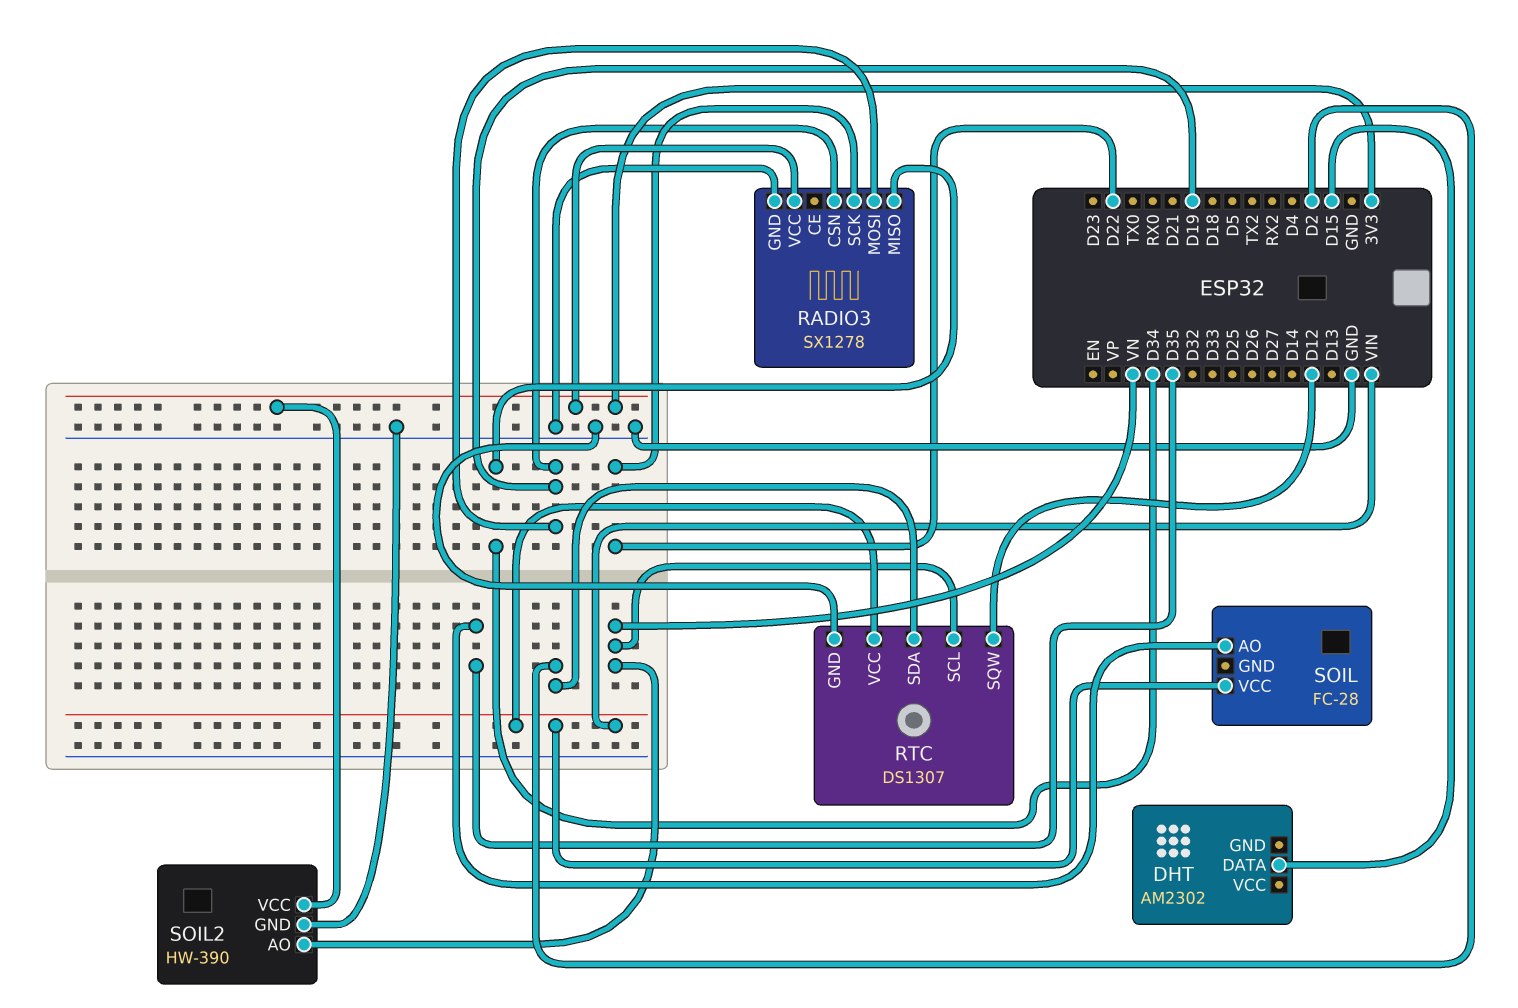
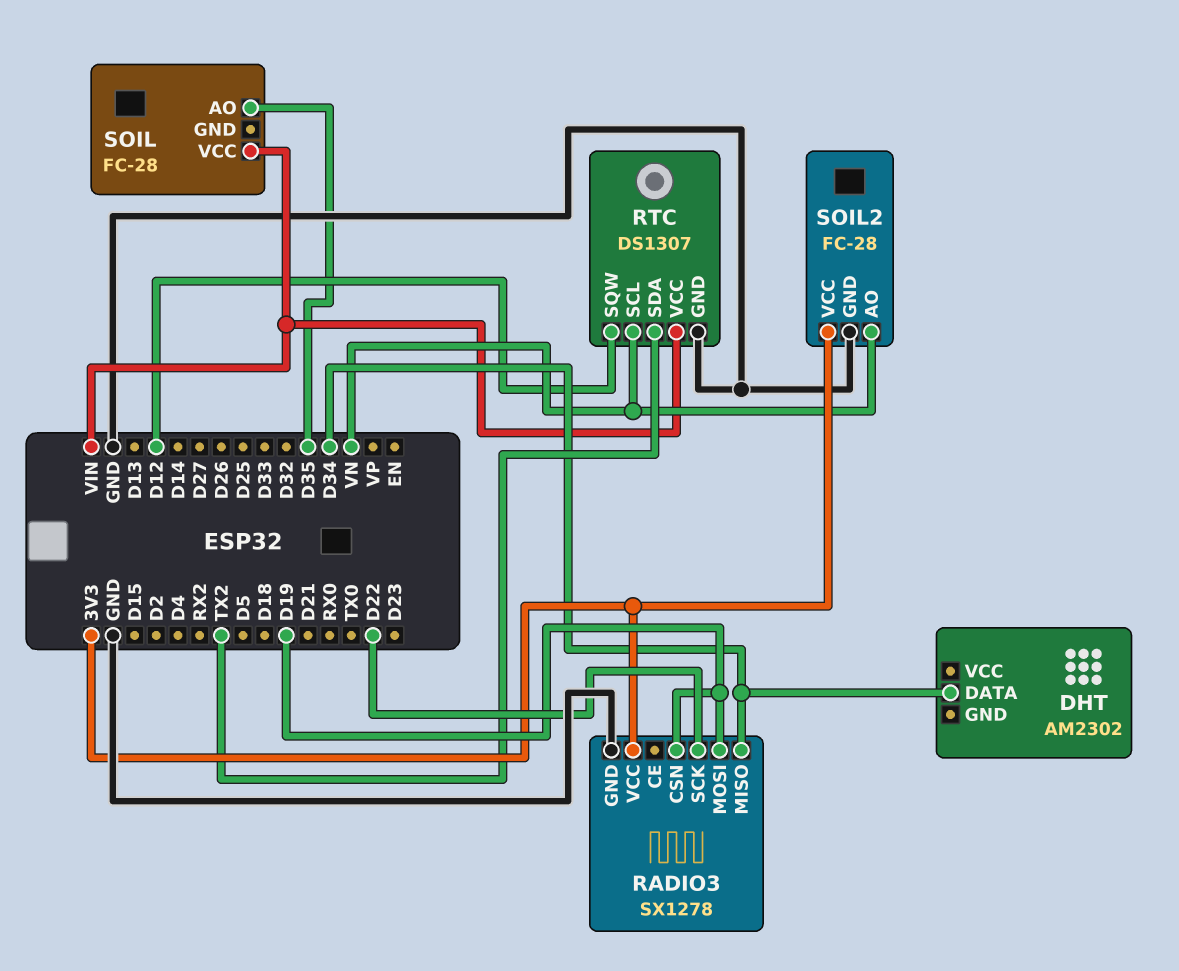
DHT pin DATA: D15 -> D34
RTC pin SDA: D2 -> TX2
SOIL2: HW-390 -> FC-28

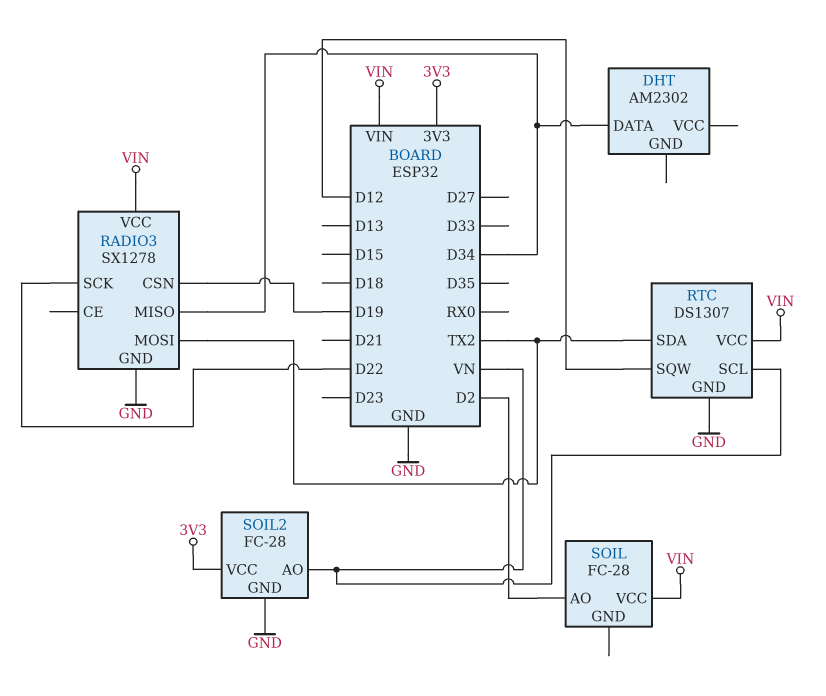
RADIO3 pin MOSI: D19 -> TX2
RADIO3 pin VCC: 3V3 -> VIN
SOIL pin AO: D35 -> D2

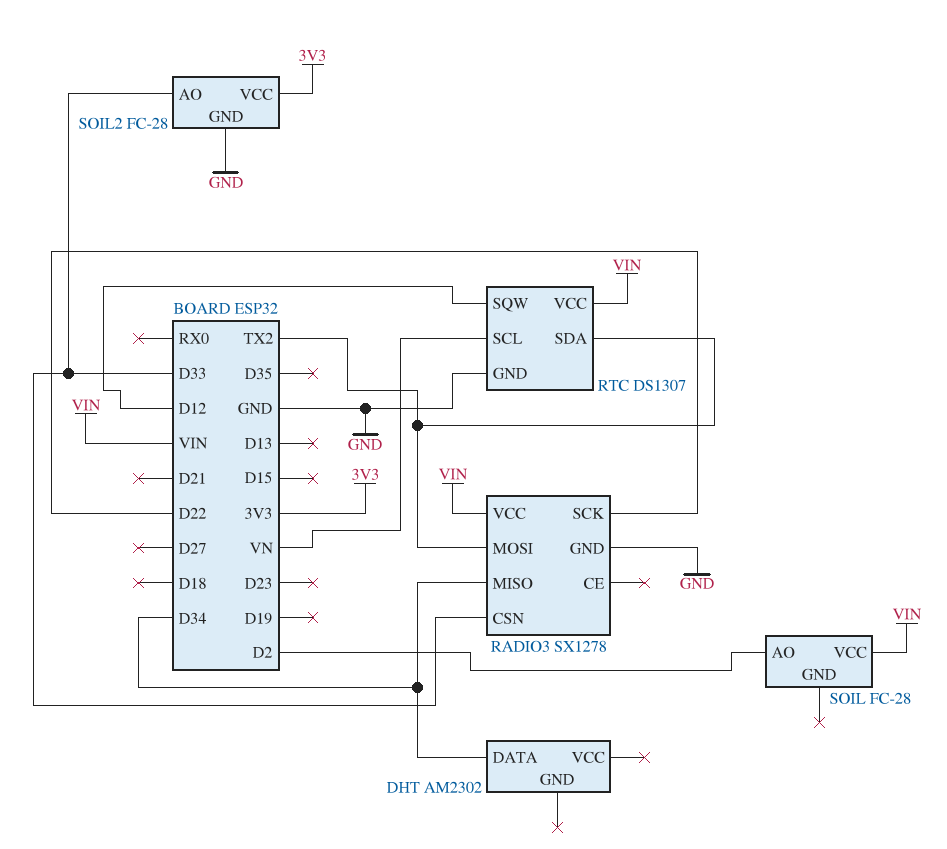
RADIO3 pin CSN: D19 -> D33
SOIL2 pin AO: VN -> D33

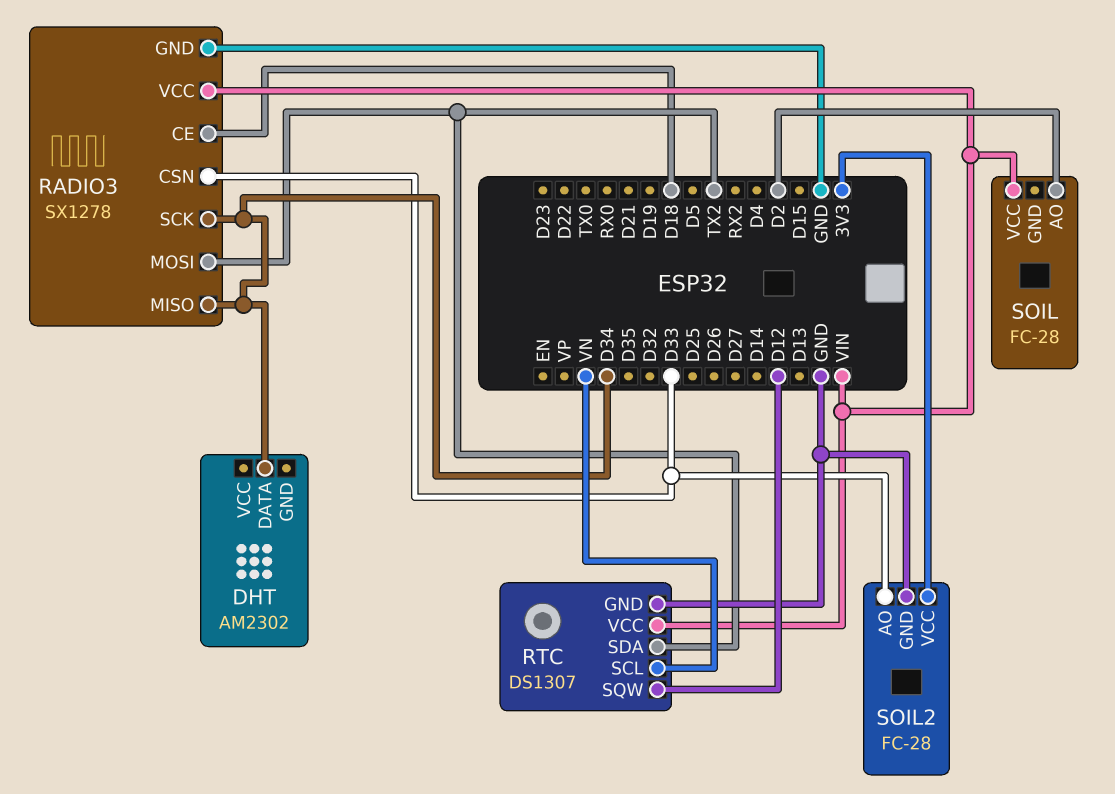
RADIO3 pin CE: none -> D18
RADIO3 pin SCK: D22 -> D34

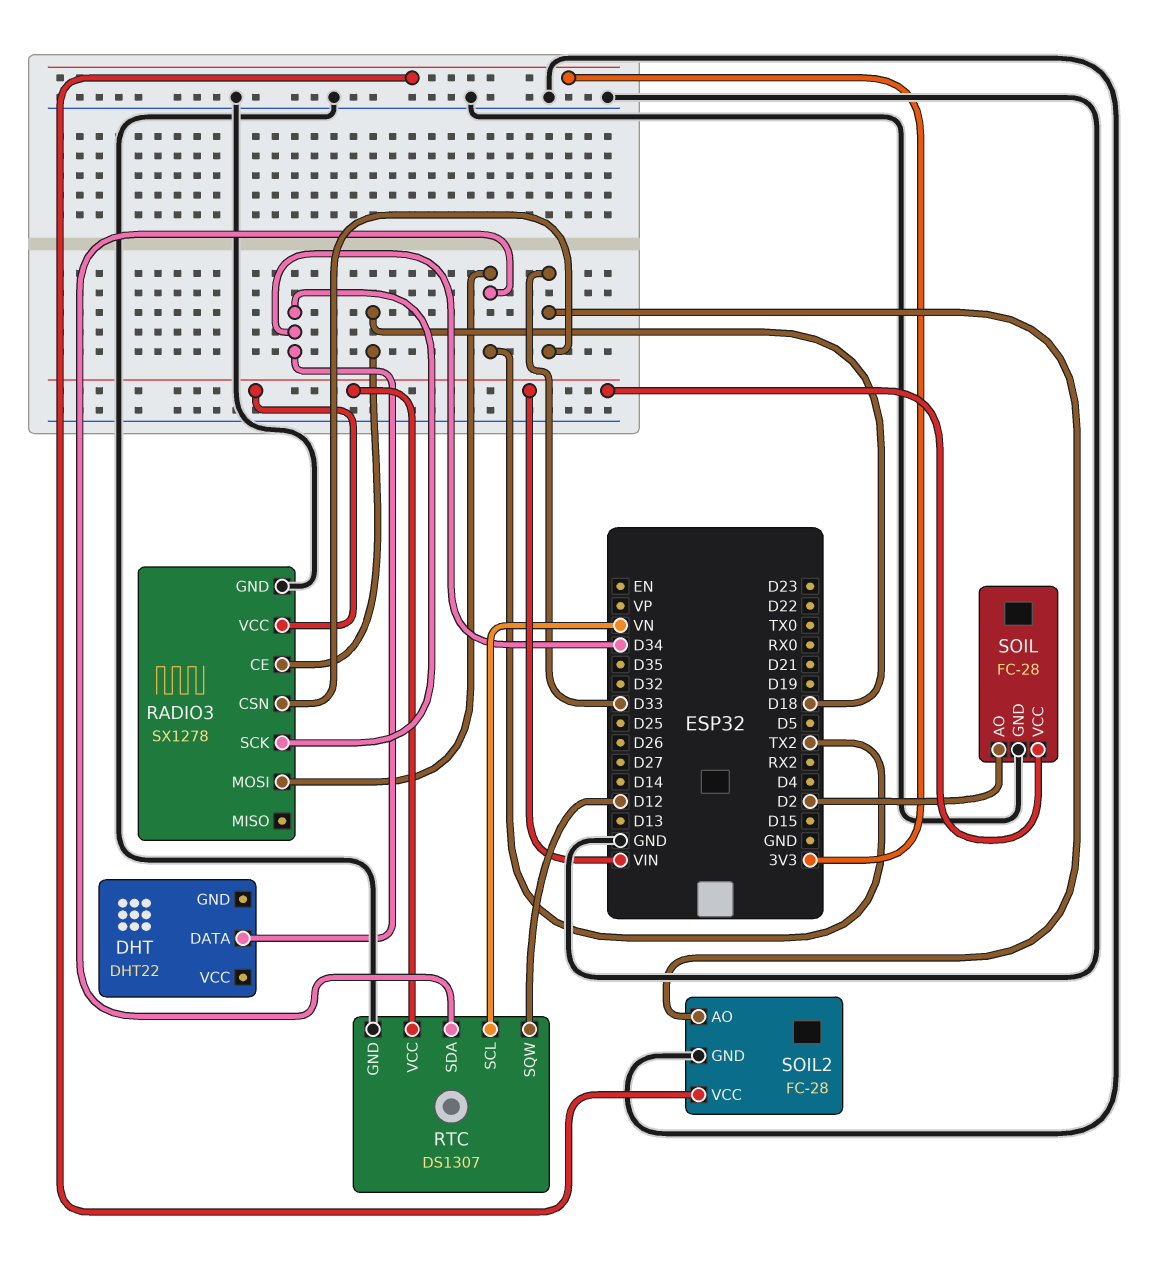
DHT: AM2302 -> DHT22
RADIO3 pin MISO: D34 -> none
SOIL pin GND: none -> GND

